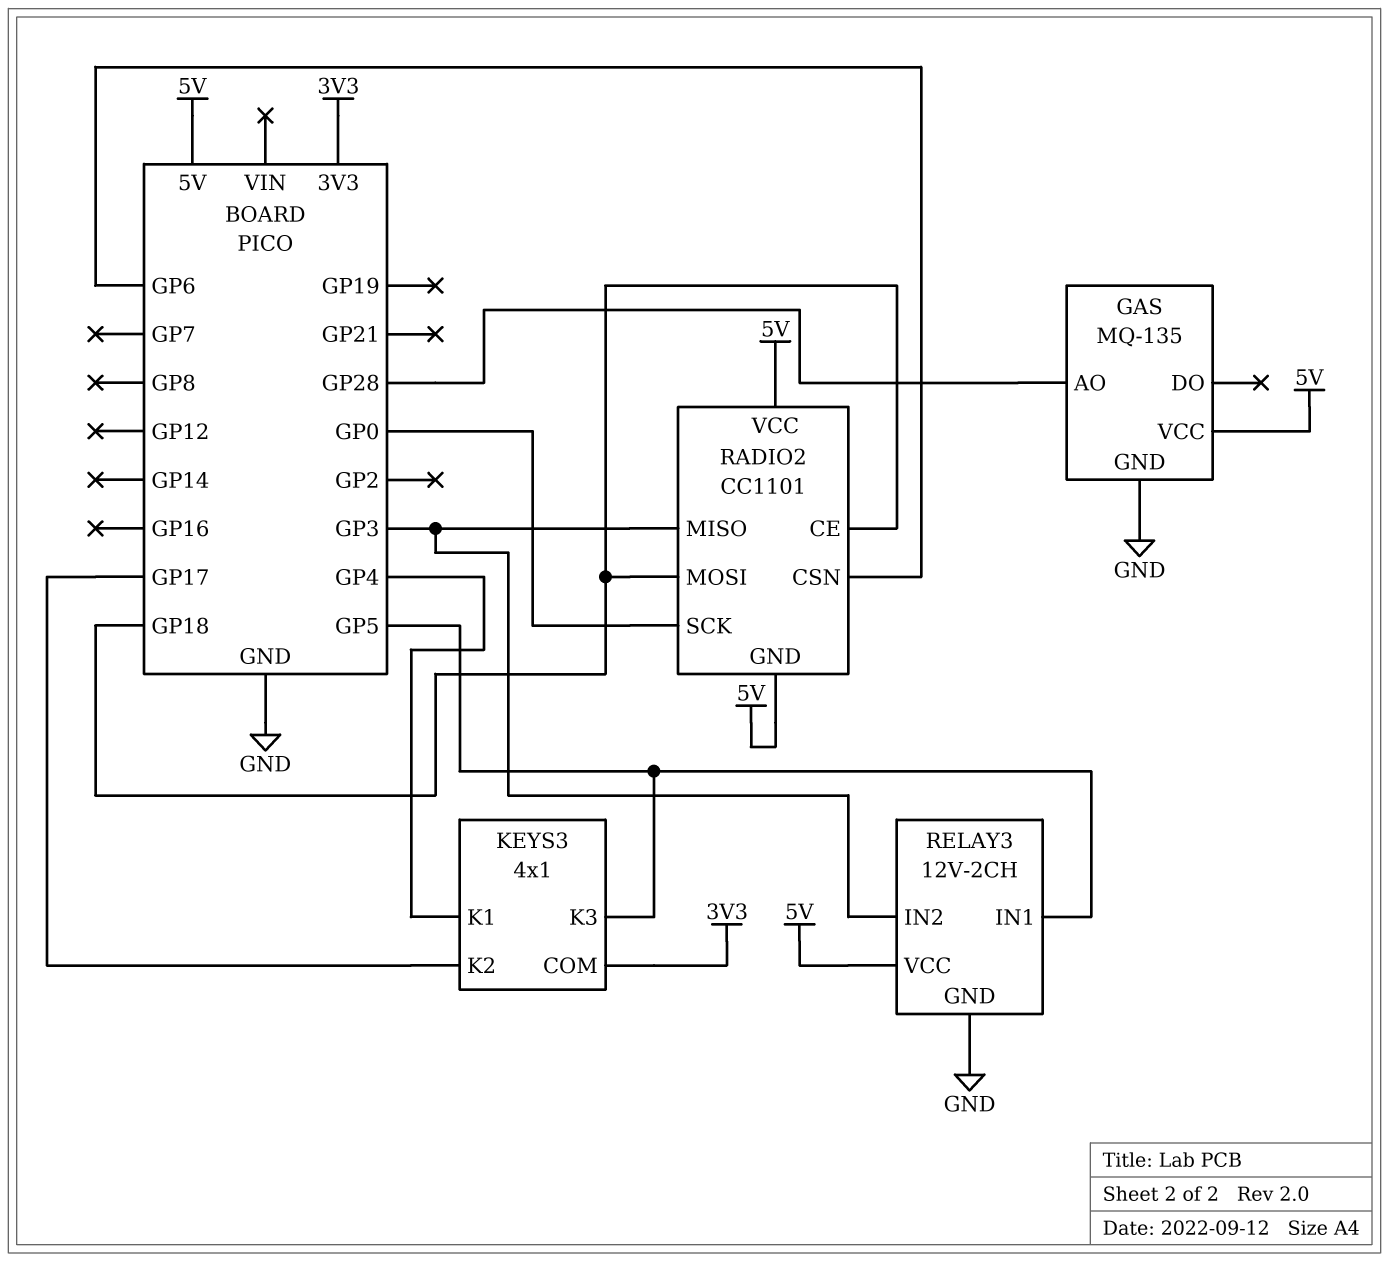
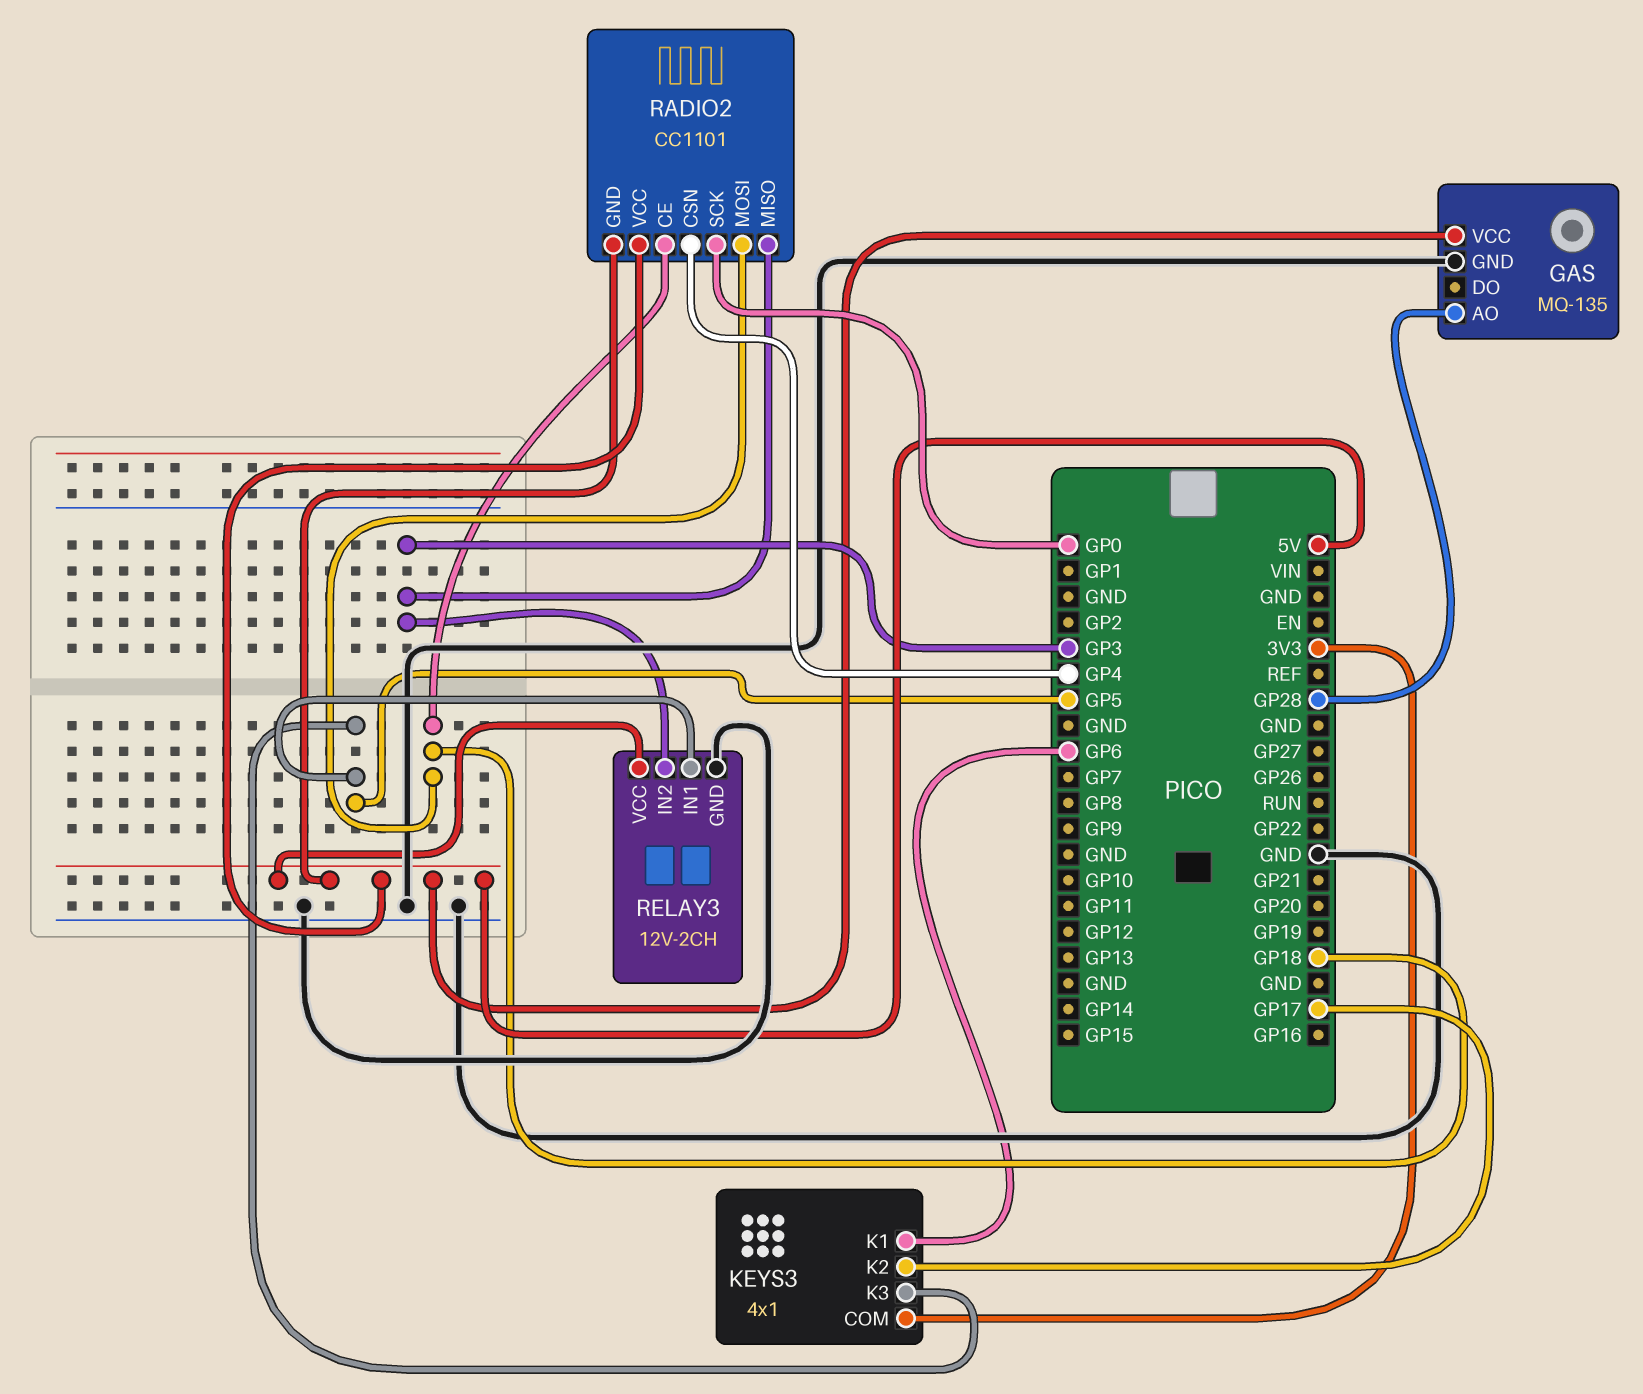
KEYS3 pin K1: GP4 -> GP6
RADIO2 pin CSN: GP6 -> GP4

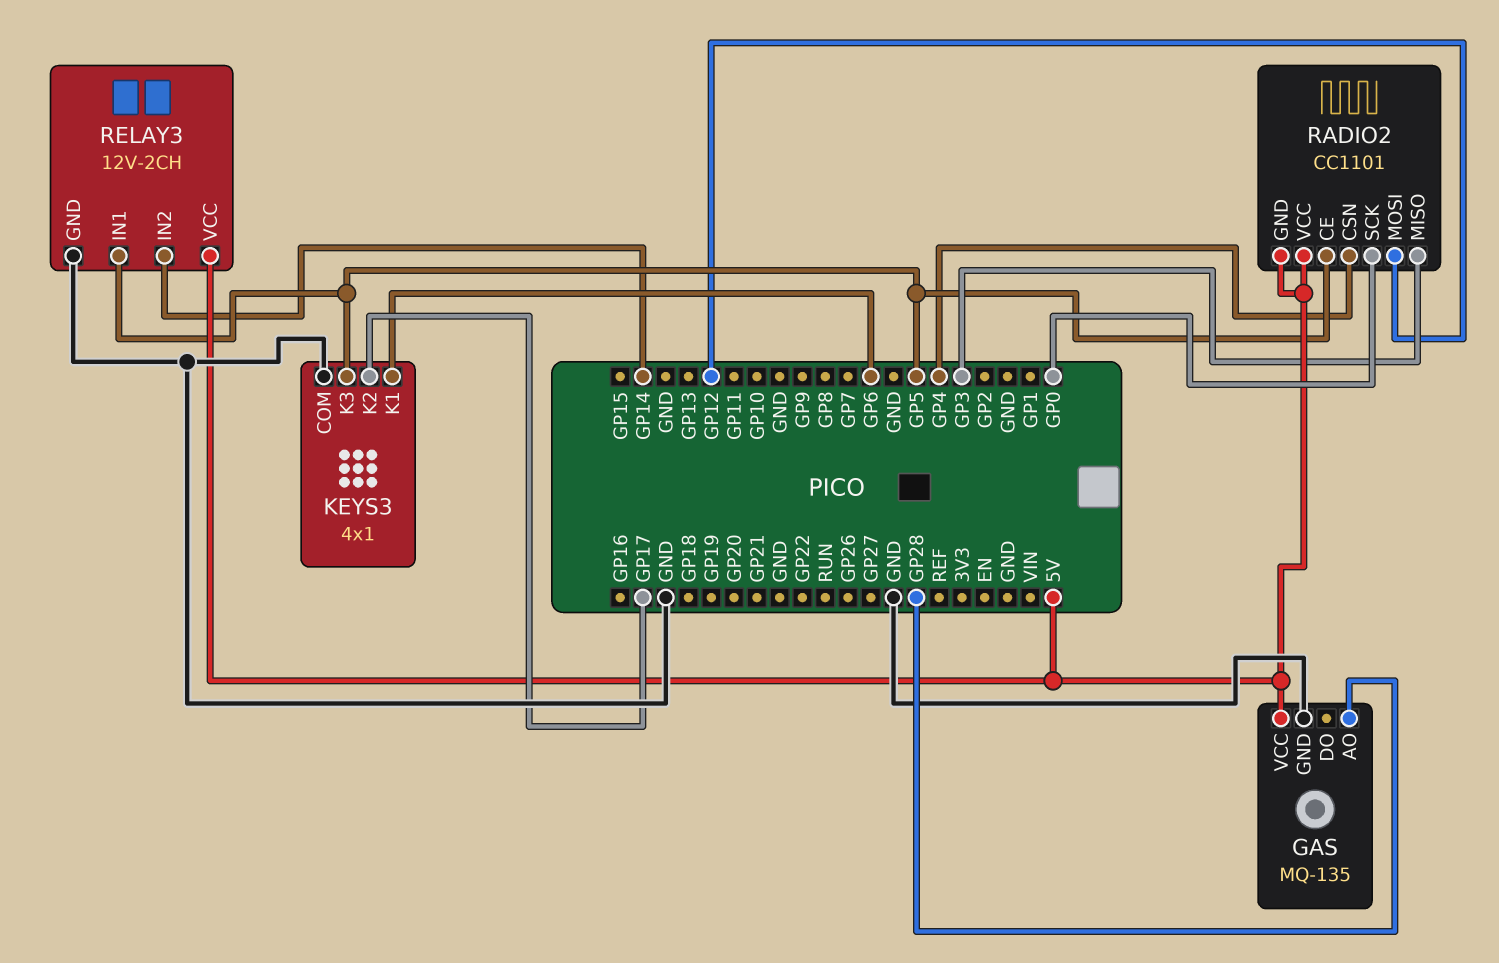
KEYS3 pin COM: 3V3 -> GND
RADIO2 pin CE: GP18 -> GP5
RADIO2 pin MOSI: GP18 -> GP12
RELAY3 pin IN2: GP3 -> GP14

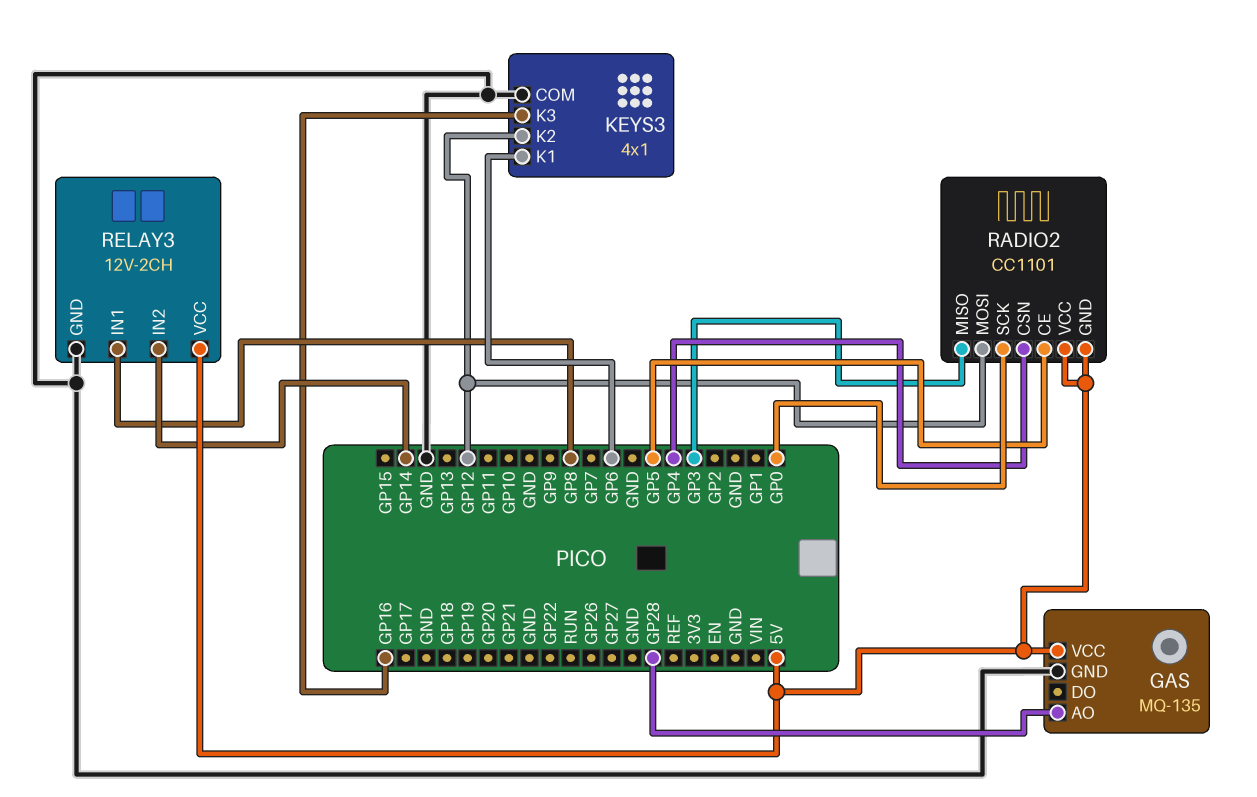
KEYS3 pin K2: GP17 -> GP12
KEYS3 pin K3: GP5 -> GP16
RELAY3 pin IN1: GP5 -> GP8

